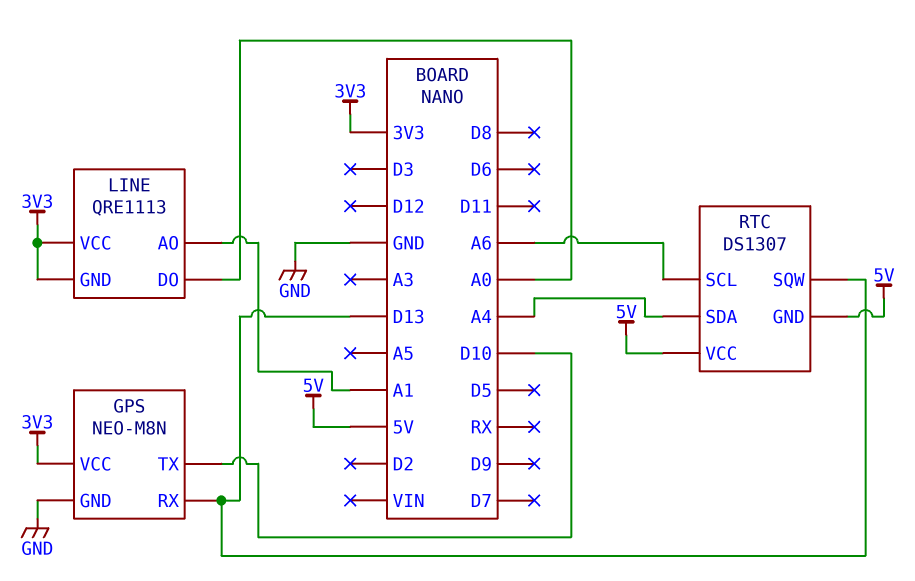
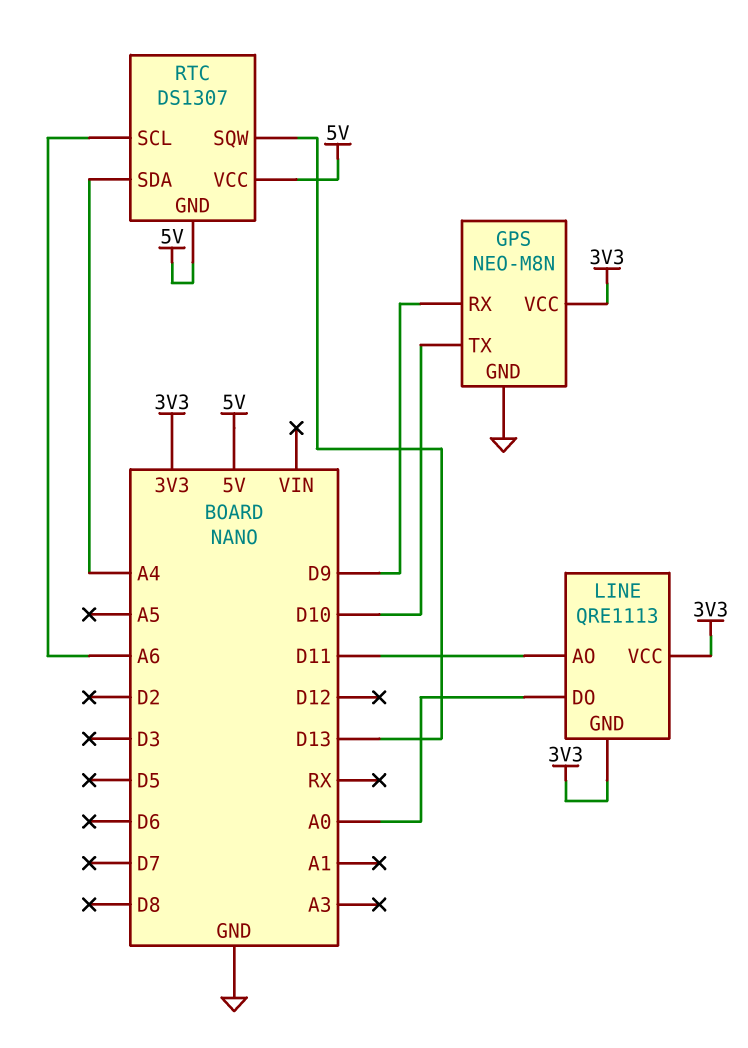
GPS pin RX: D13 -> D9
LINE pin AO: A1 -> D11

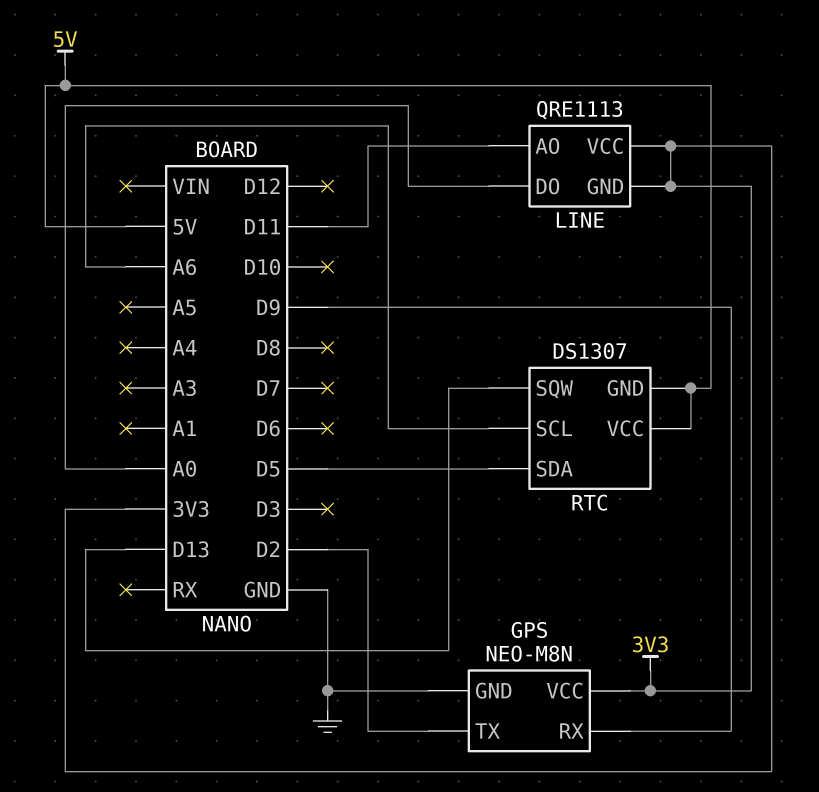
GPS pin TX: D10 -> D2
RTC pin SDA: A4 -> D5

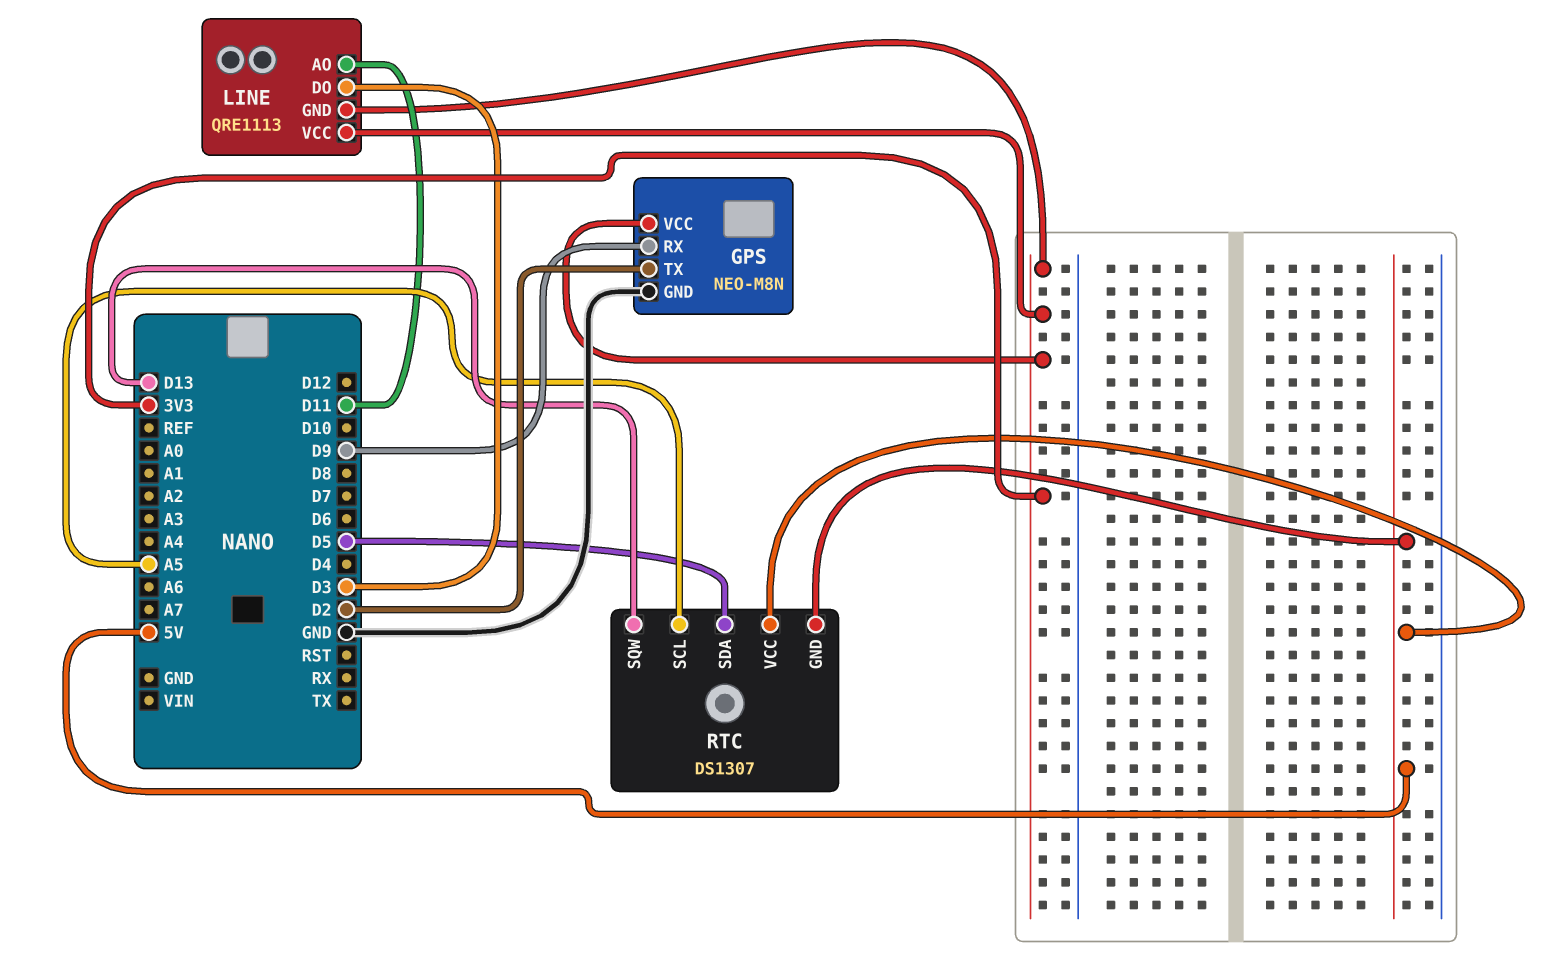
LINE pin DO: A0 -> D3
RTC pin SCL: A6 -> A5

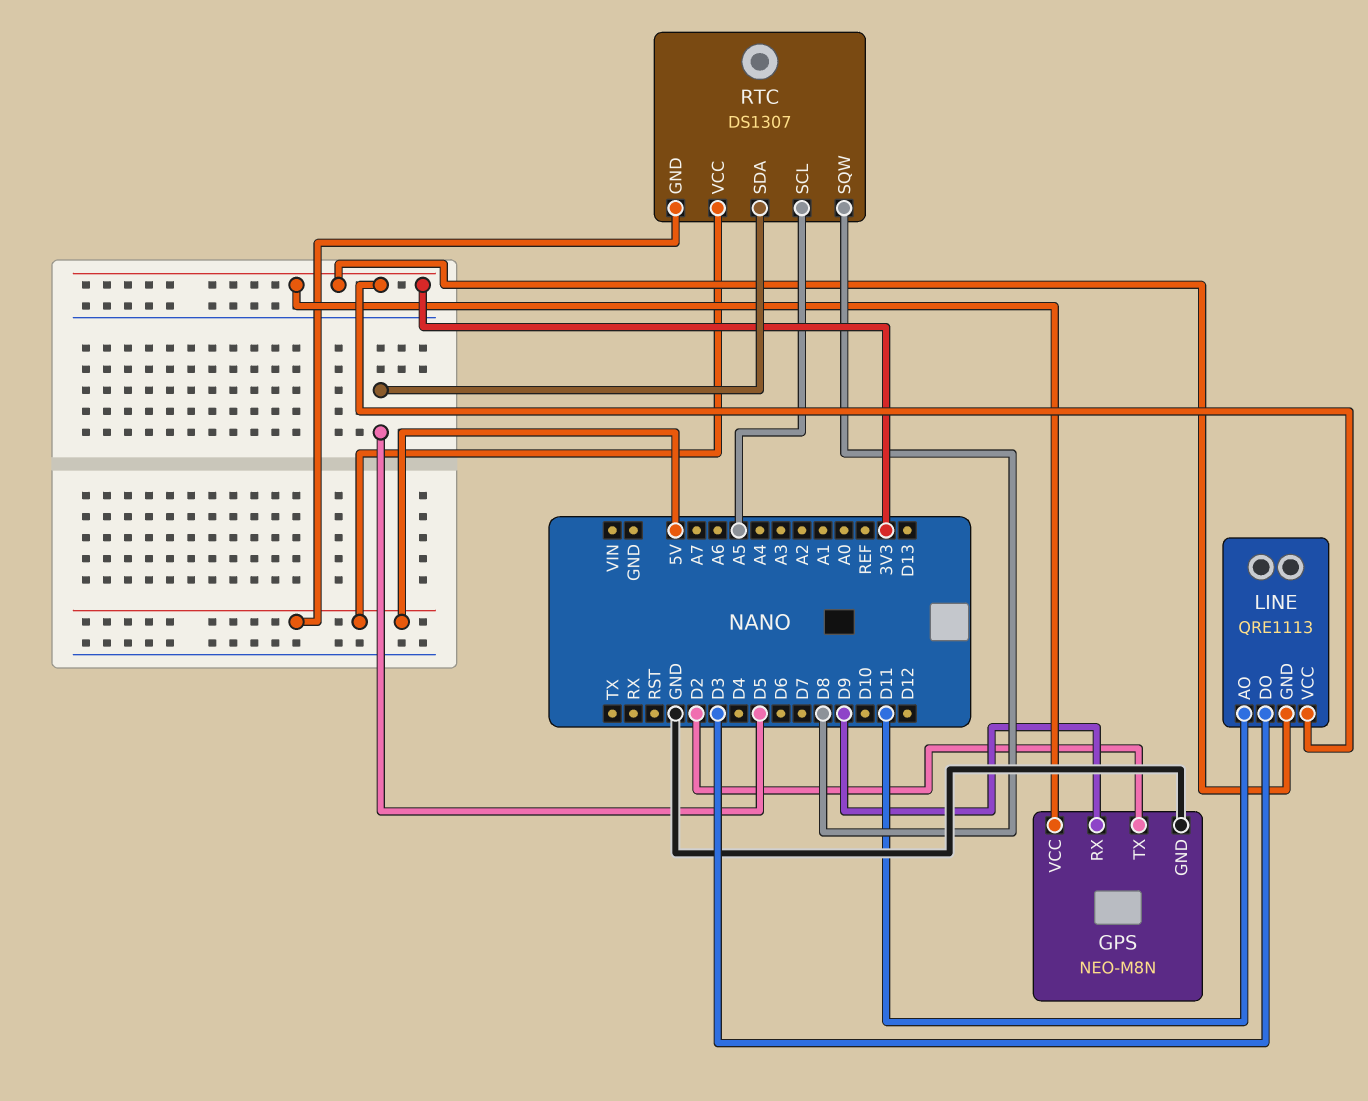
RTC pin SQW: D13 -> D8

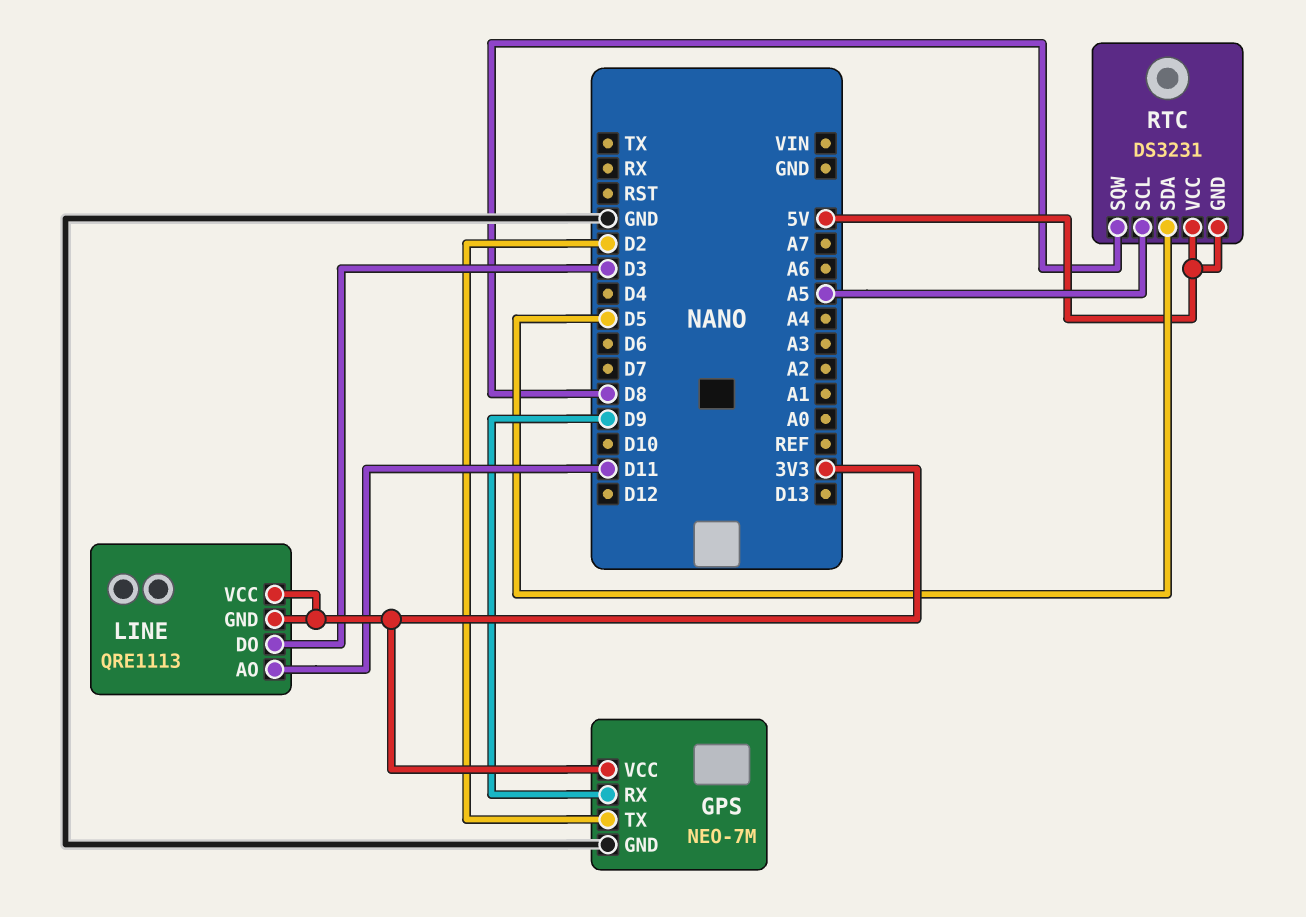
GPS: NEO-M8N -> NEO-7M
RTC: DS1307 -> DS3231

